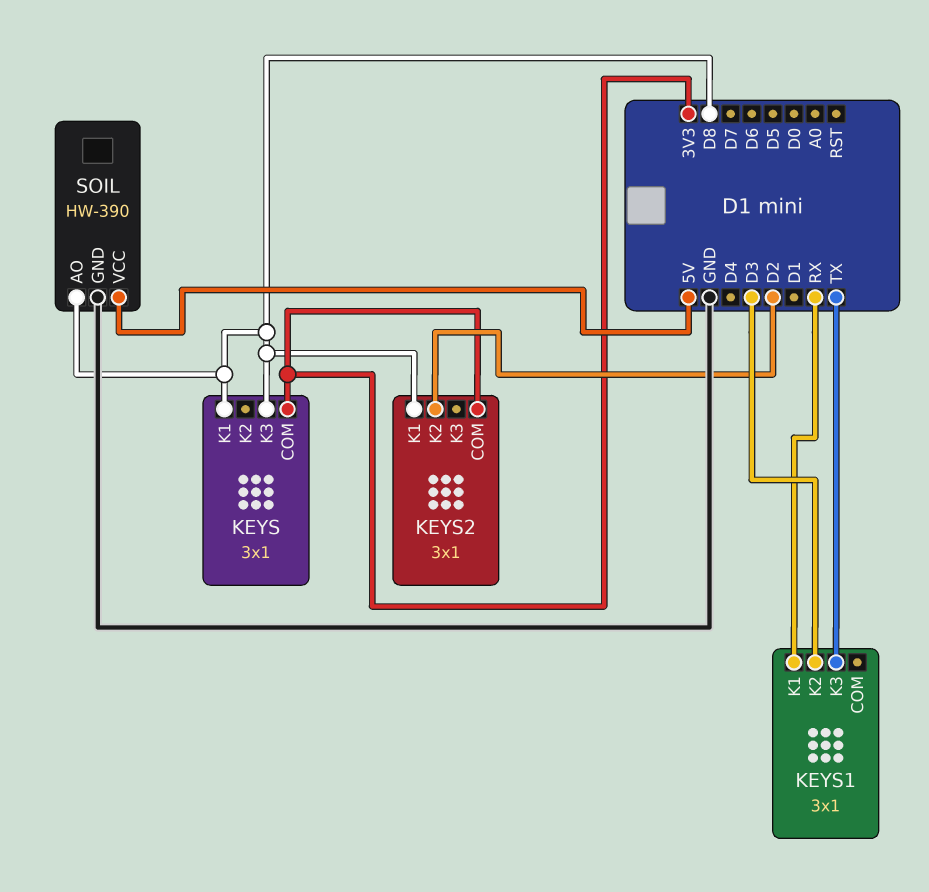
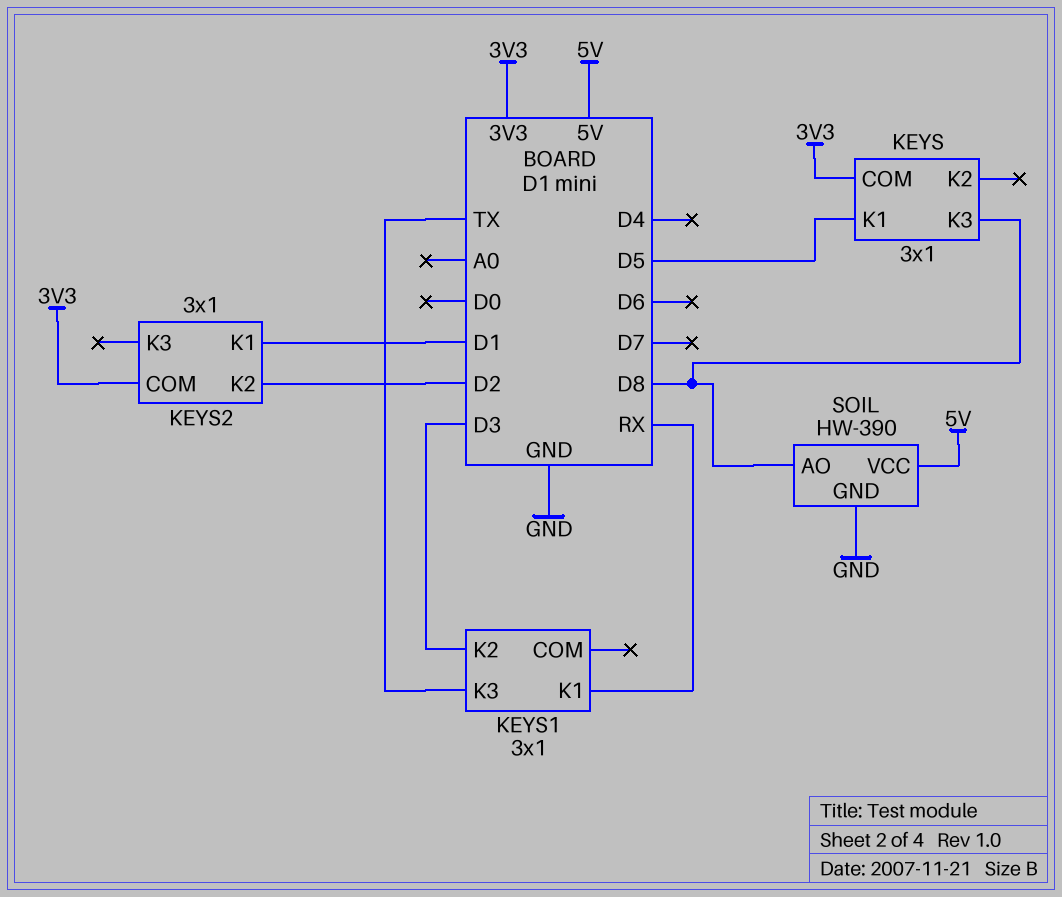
KEYS pin K1: D8 -> D5
KEYS2 pin K1: D8 -> D1

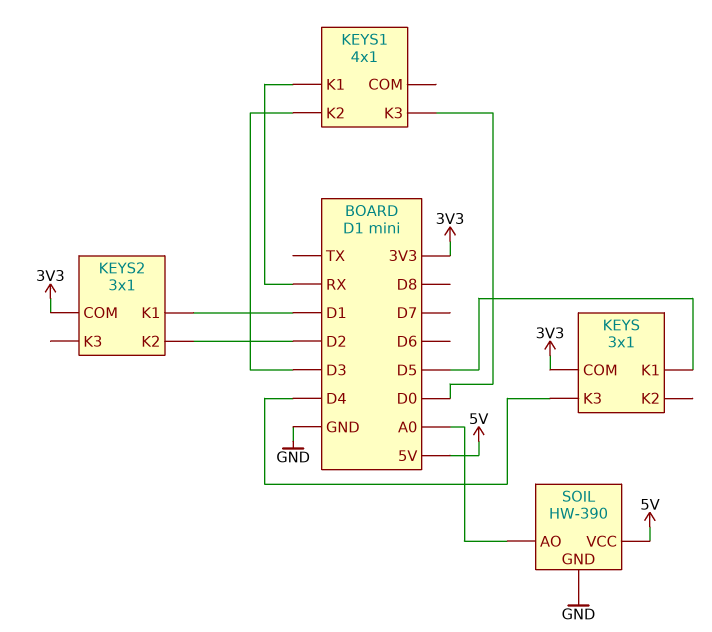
KEYS pin K3: D8 -> D4
KEYS1: 3x1 -> 4x1
KEYS1 pin K3: TX -> D0
SOIL pin AO: D8 -> A0

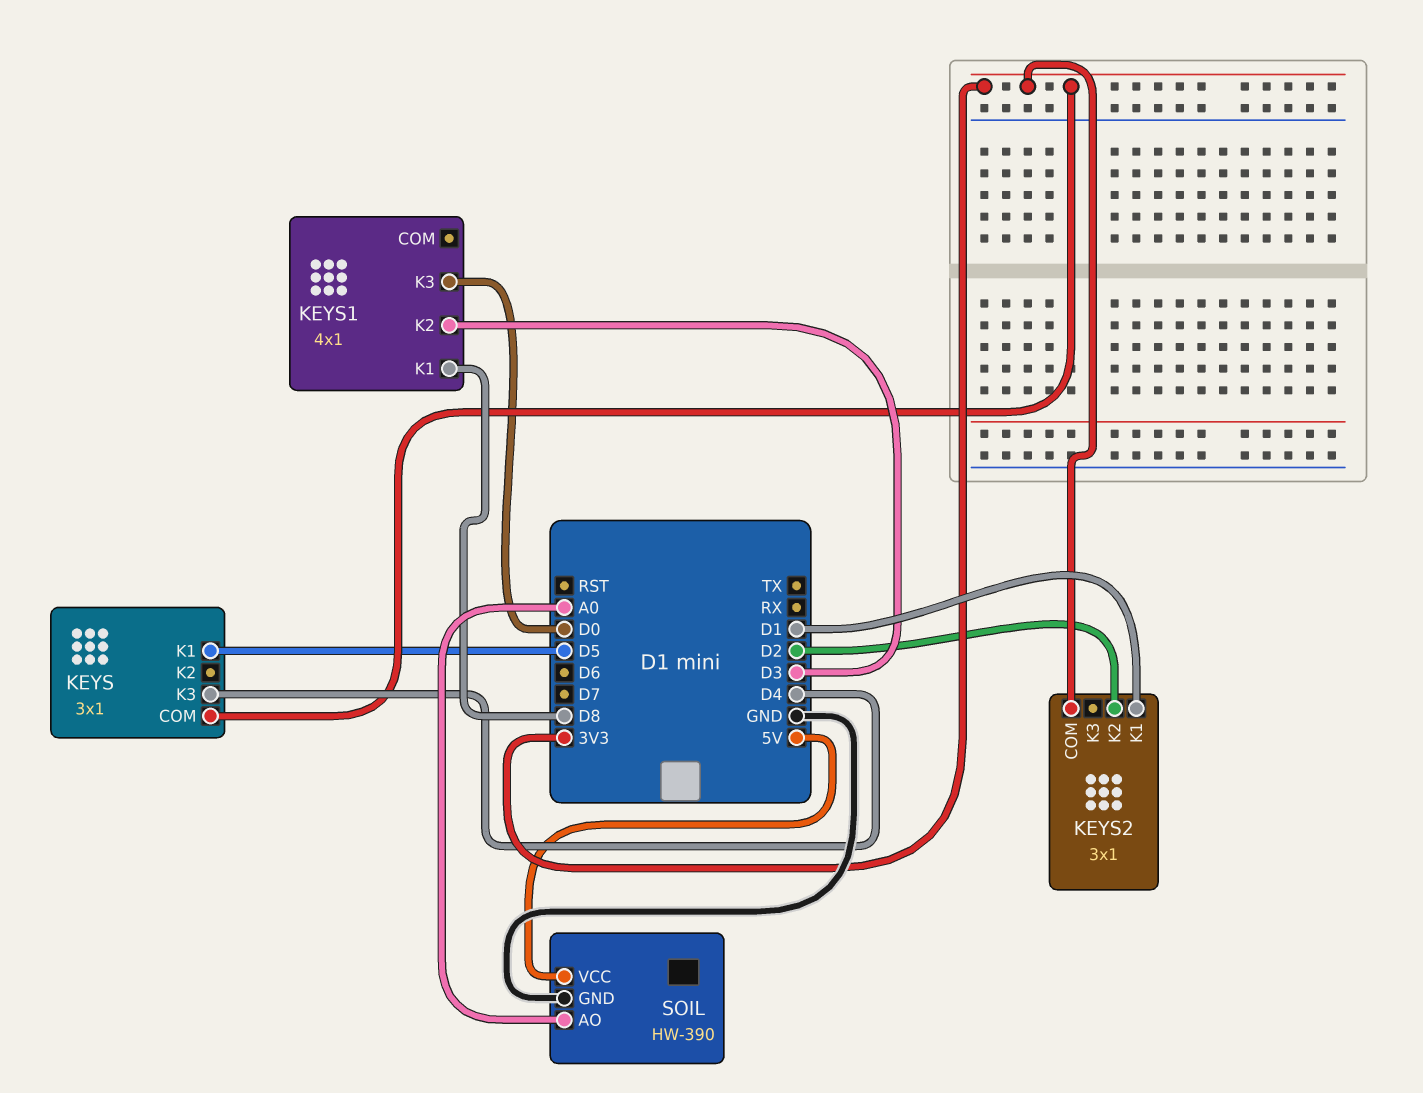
KEYS1 pin K1: RX -> D8

